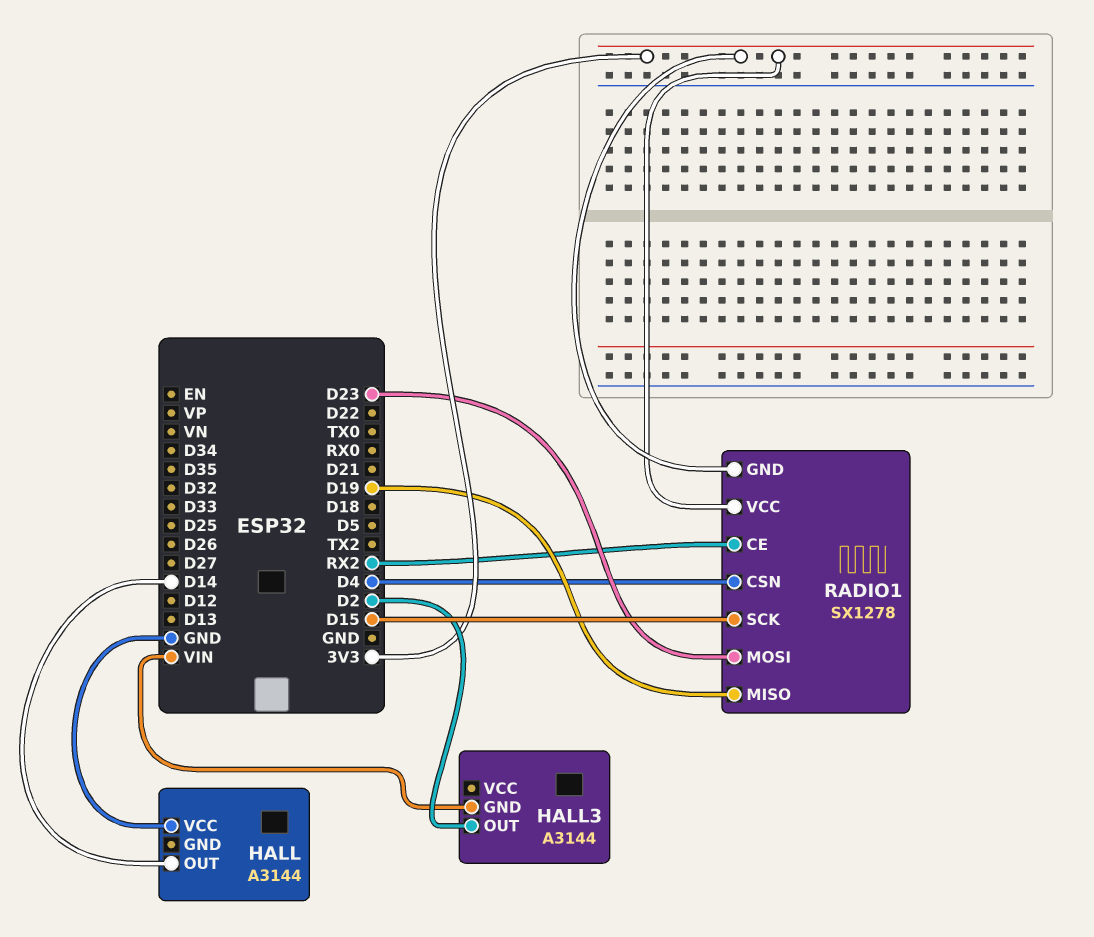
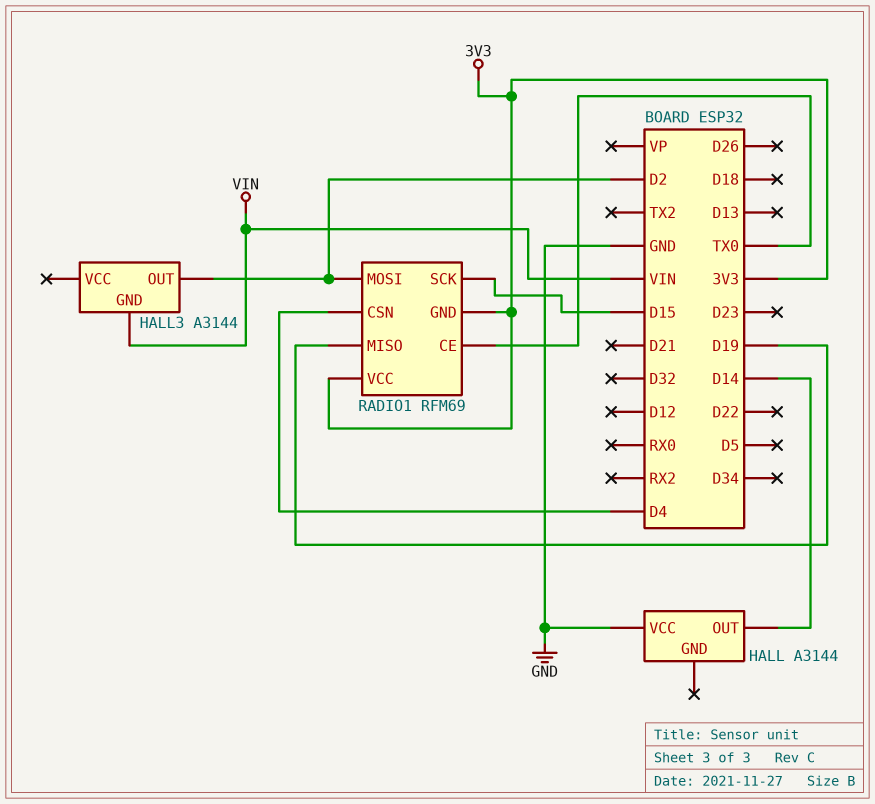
RADIO1: SX1278 -> RFM69
RADIO1 pin CE: RX2 -> TX0
RADIO1 pin MOSI: D23 -> D2

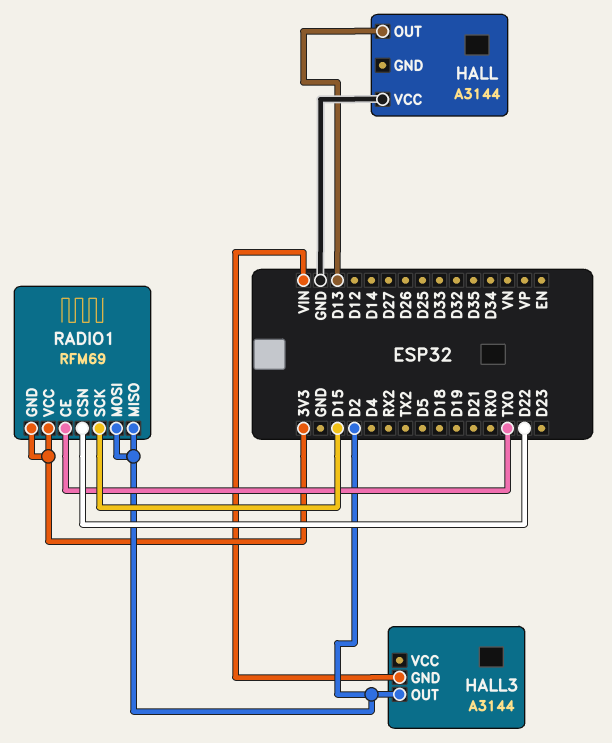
HALL pin OUT: D14 -> D13
RADIO1 pin CSN: D4 -> D22
RADIO1 pin MISO: D19 -> D2

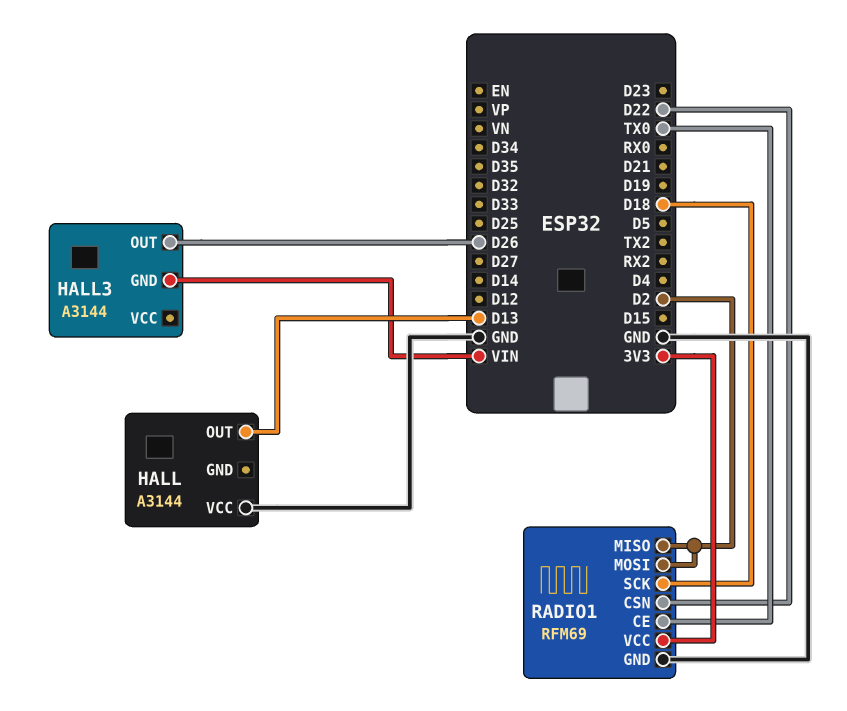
HALL3 pin OUT: D2 -> D26
RADIO1 pin GND: 3V3 -> GND
RADIO1 pin SCK: D15 -> D18

